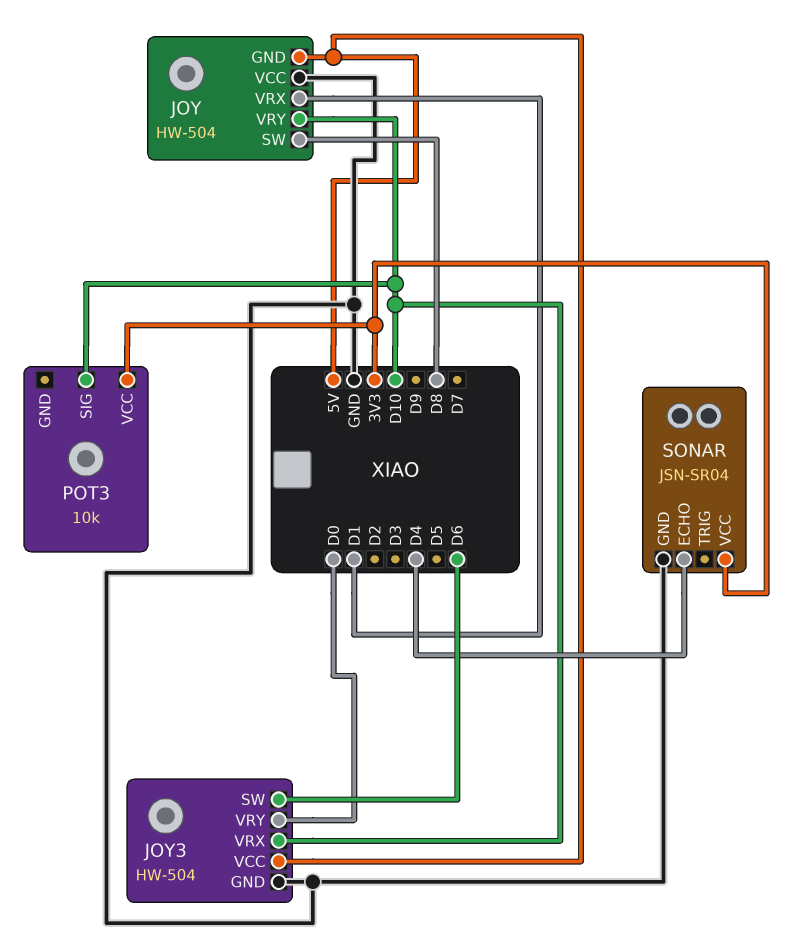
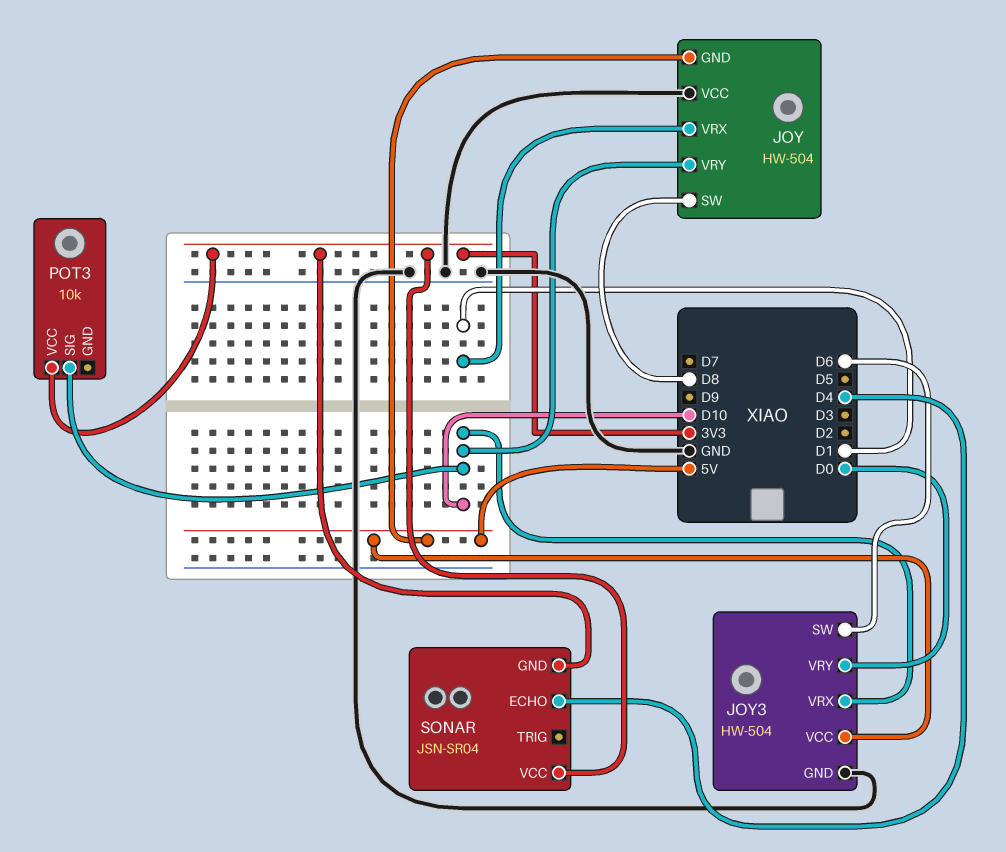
SONAR pin GND: GND -> 3V3

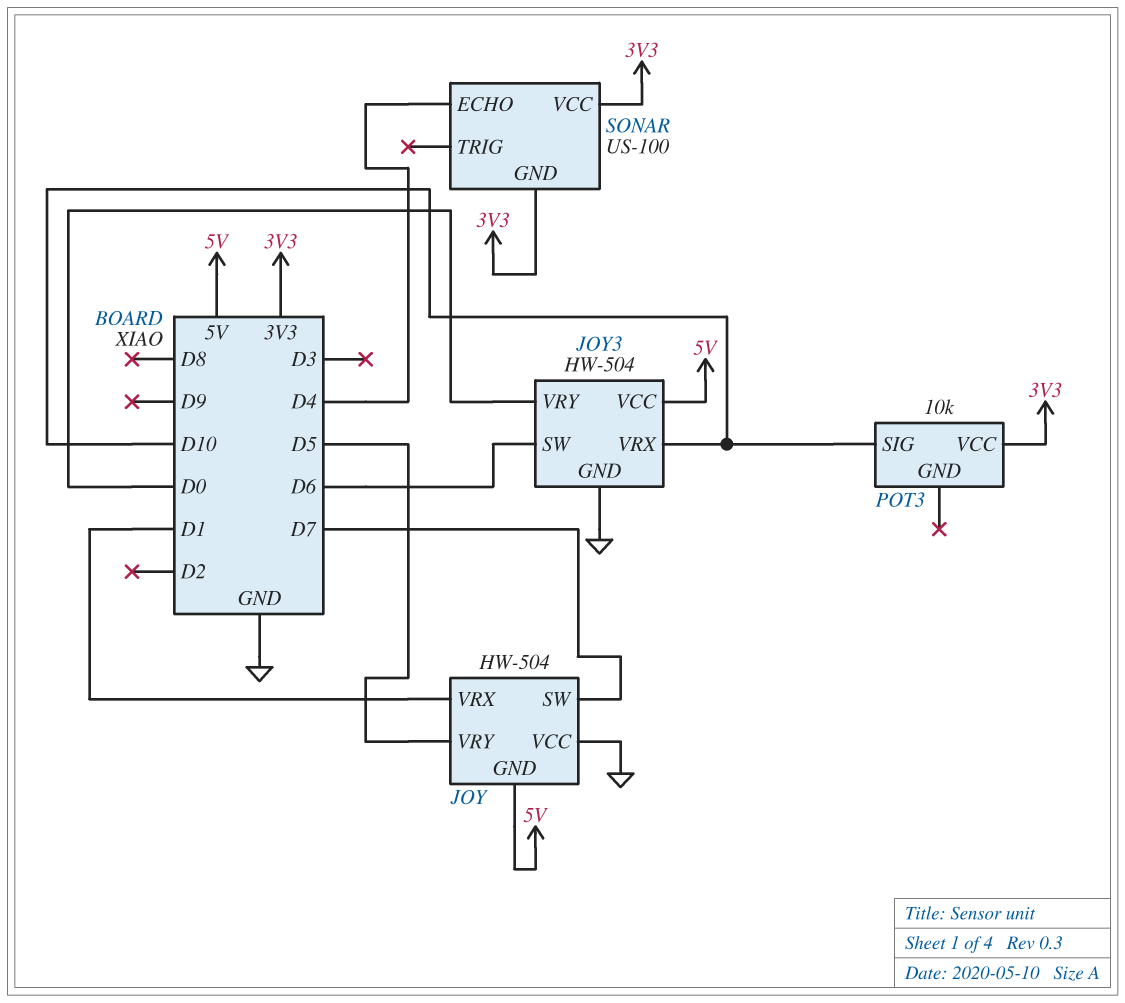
JOY pin SW: D8 -> D7
JOY pin VRY: D10 -> D5
SONAR: JSN-SR04 -> US-100

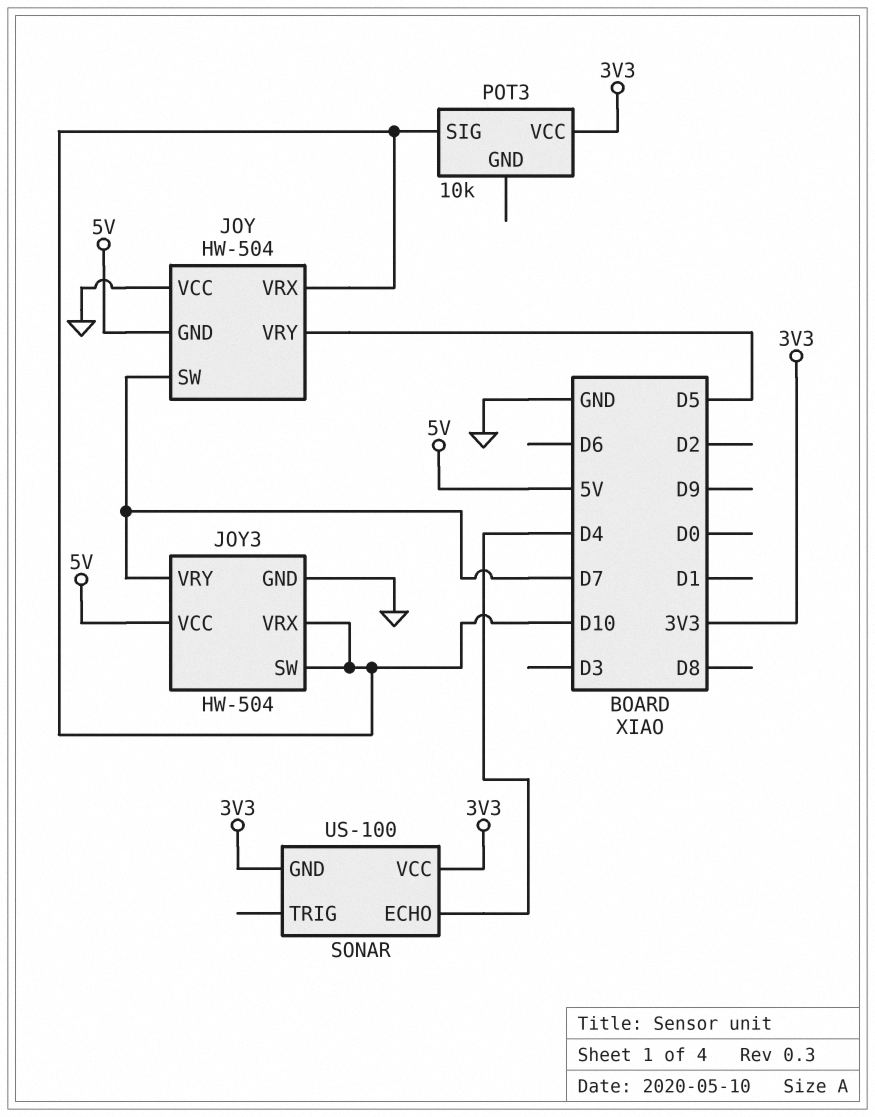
JOY pin VRX: D1 -> D10
JOY3 pin SW: D6 -> D10
JOY3 pin VRY: D0 -> D7

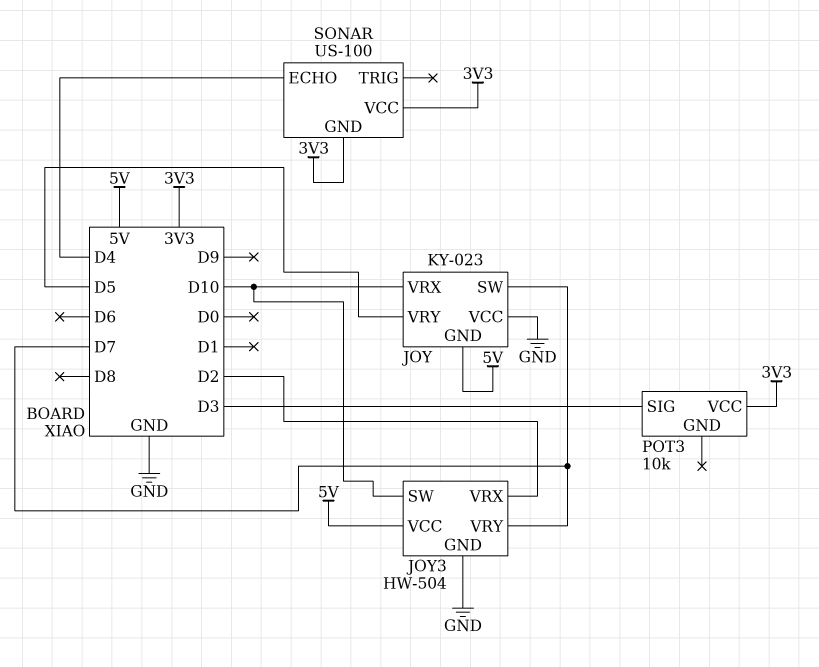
JOY: HW-504 -> KY-023
JOY3 pin VRX: D10 -> D2
POT3 pin SIG: D10 -> D3

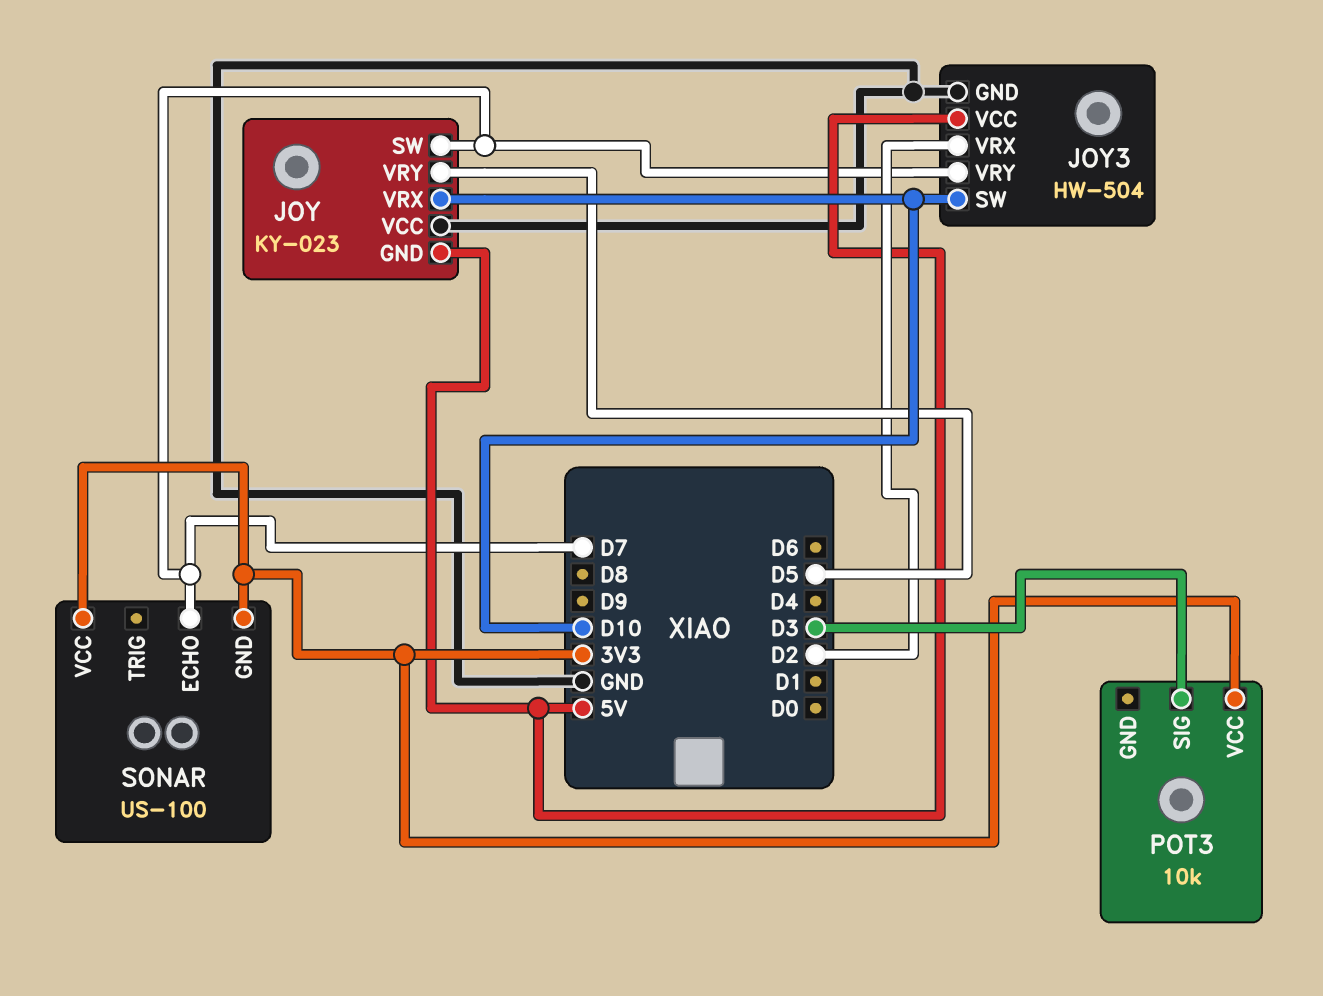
SONAR pin ECHO: D4 -> D7

